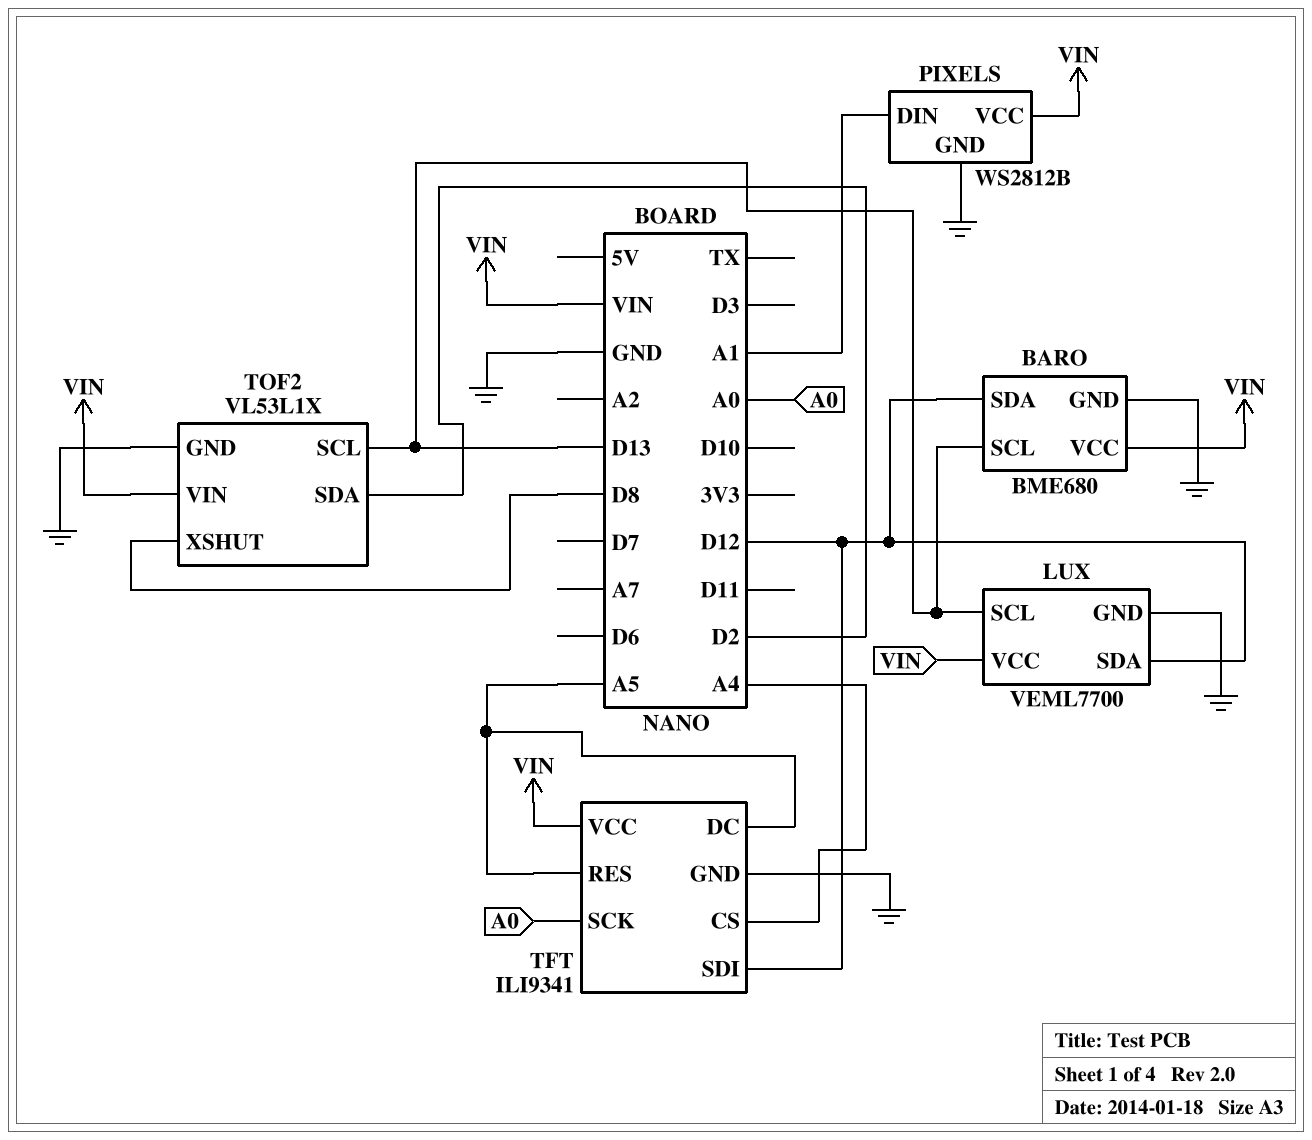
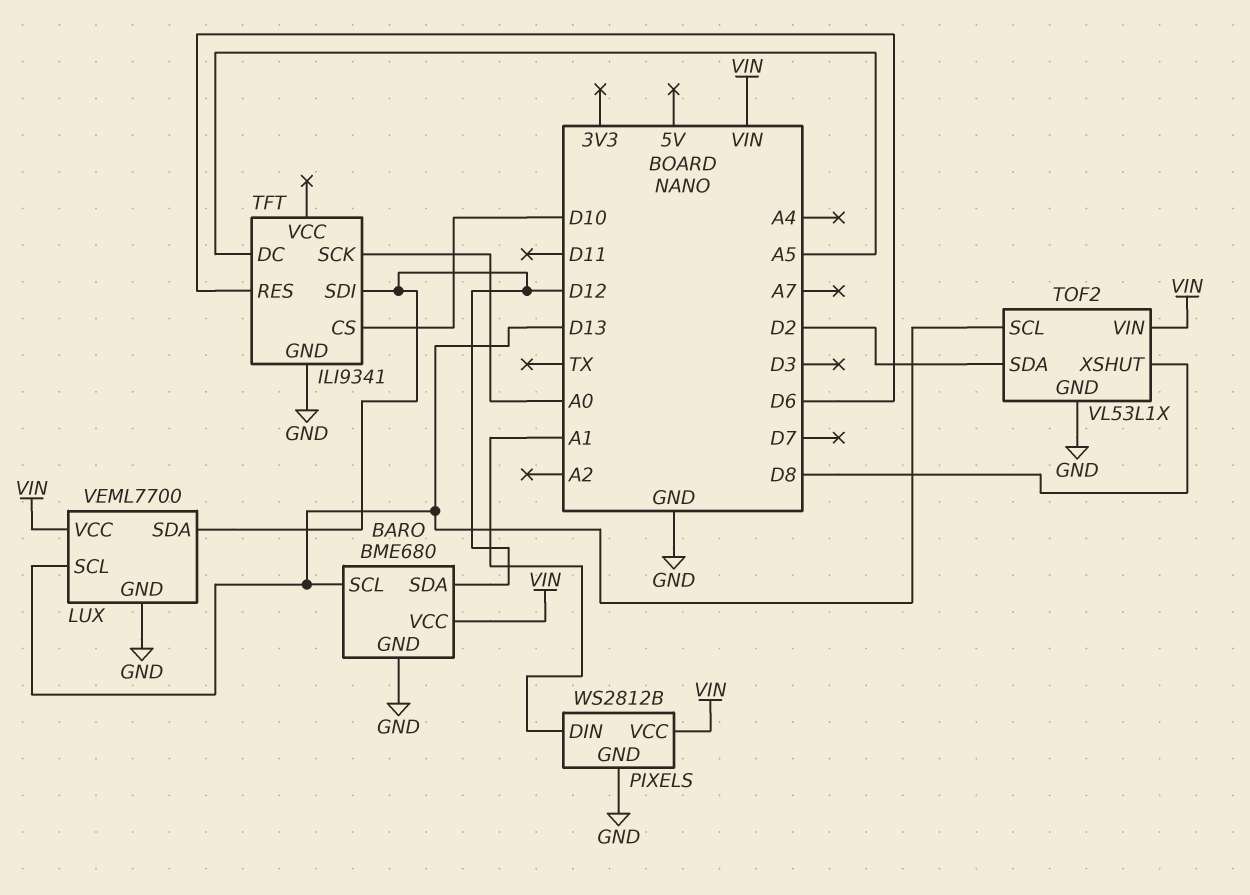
TFT pin CS: A4 -> D10
TFT pin RES: A5 -> D6
TFT pin VCC: VIN -> none

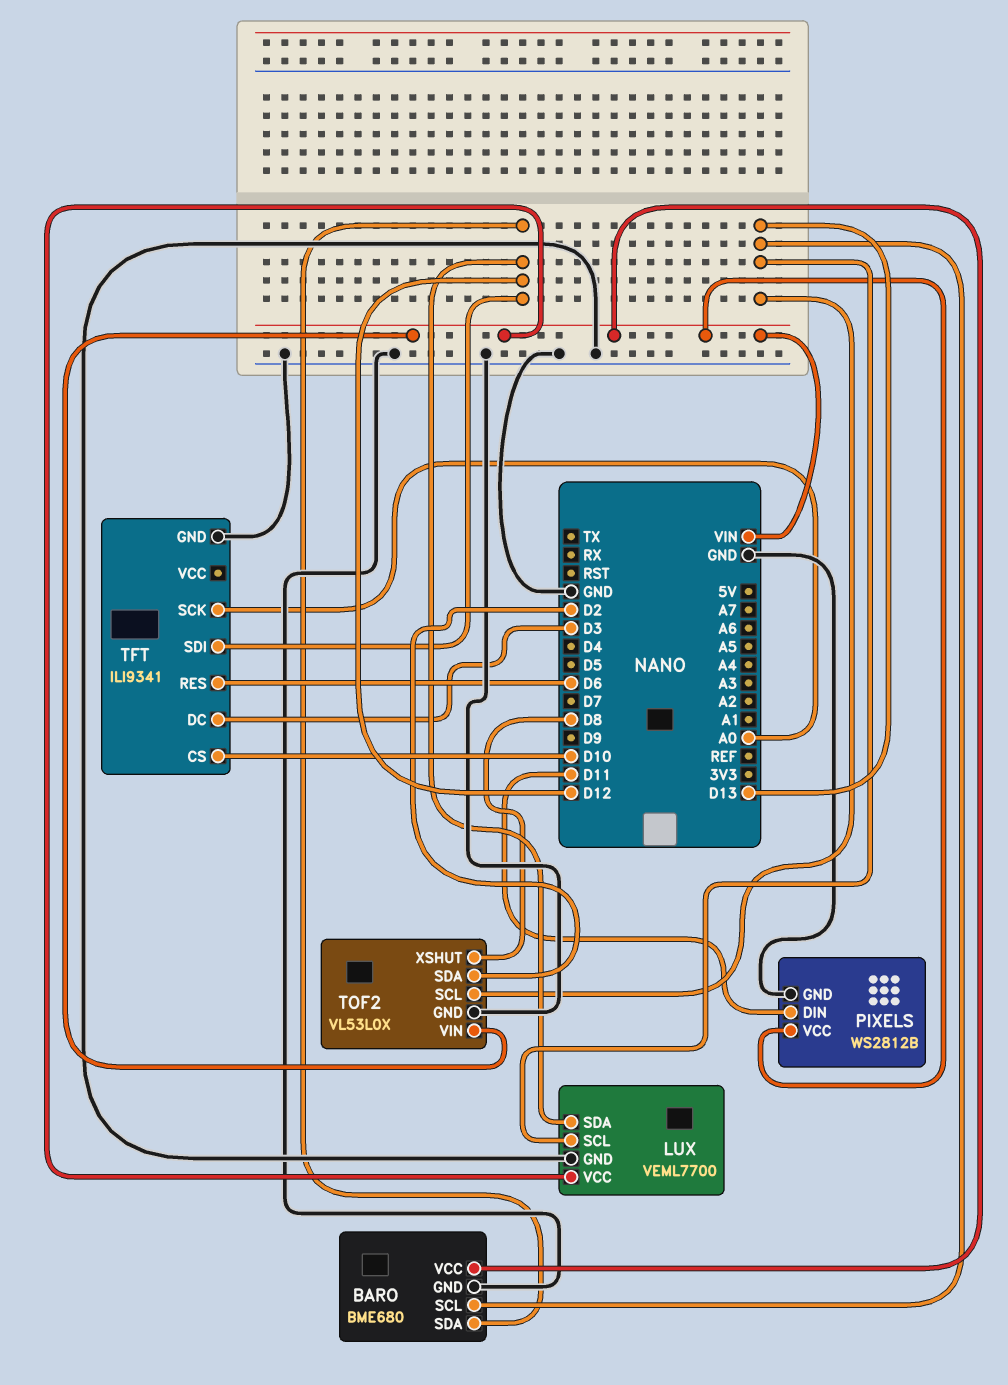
PIXELS pin DIN: A1 -> D11
TFT pin DC: A5 -> D3
TOF2: VL53L1X -> VL53L0X

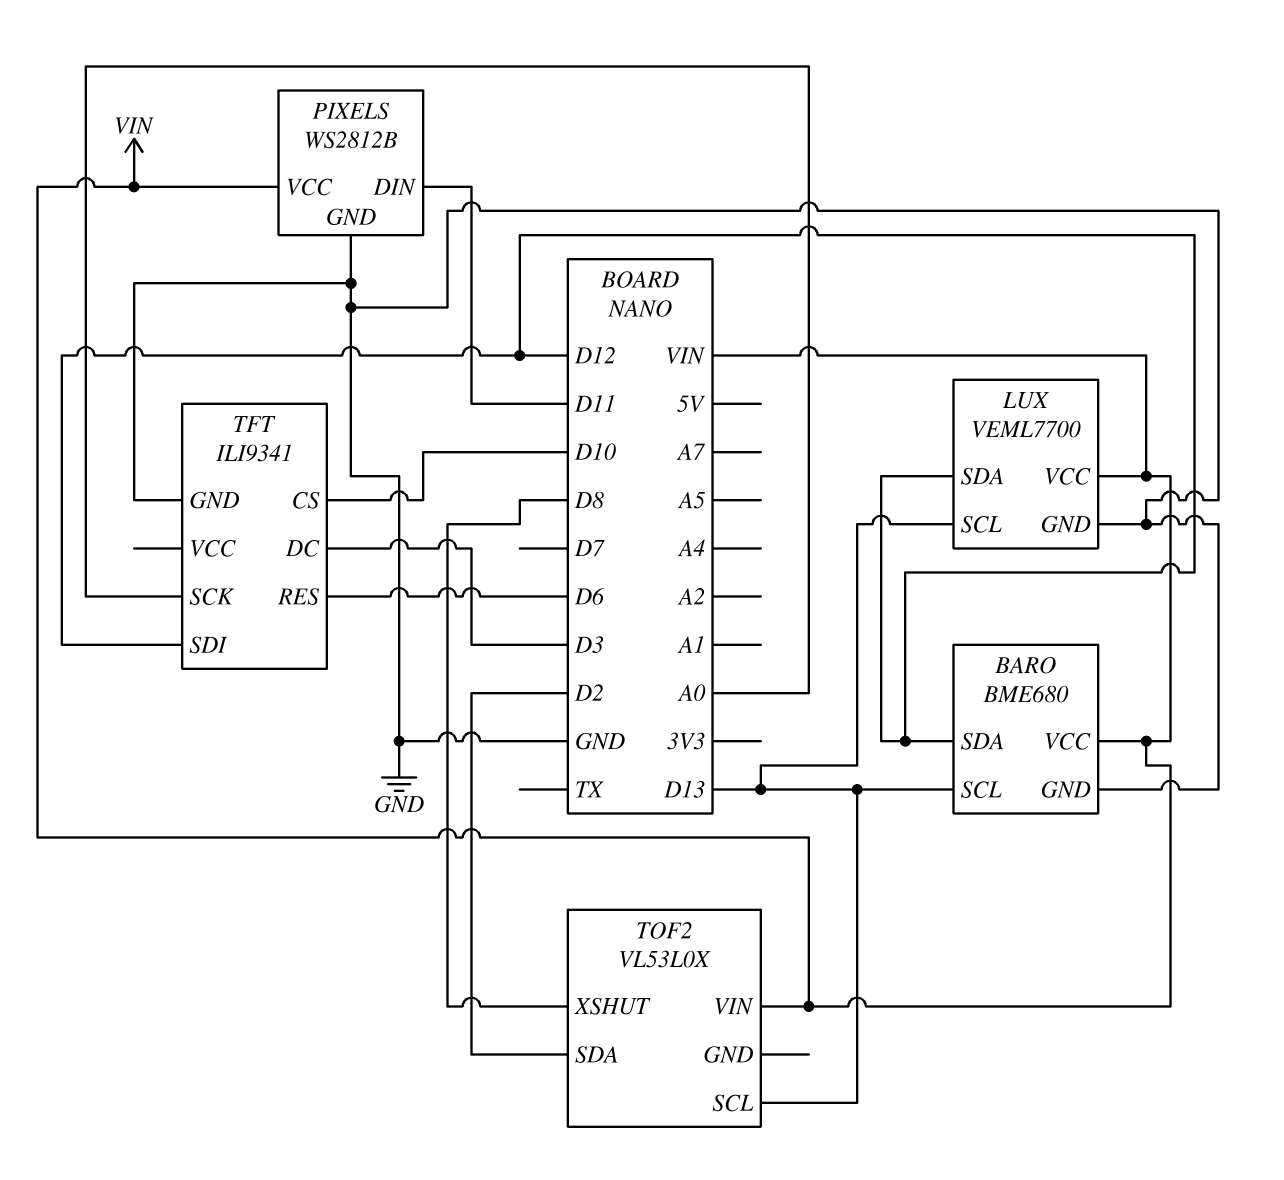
TOF2 pin GND: GND -> none

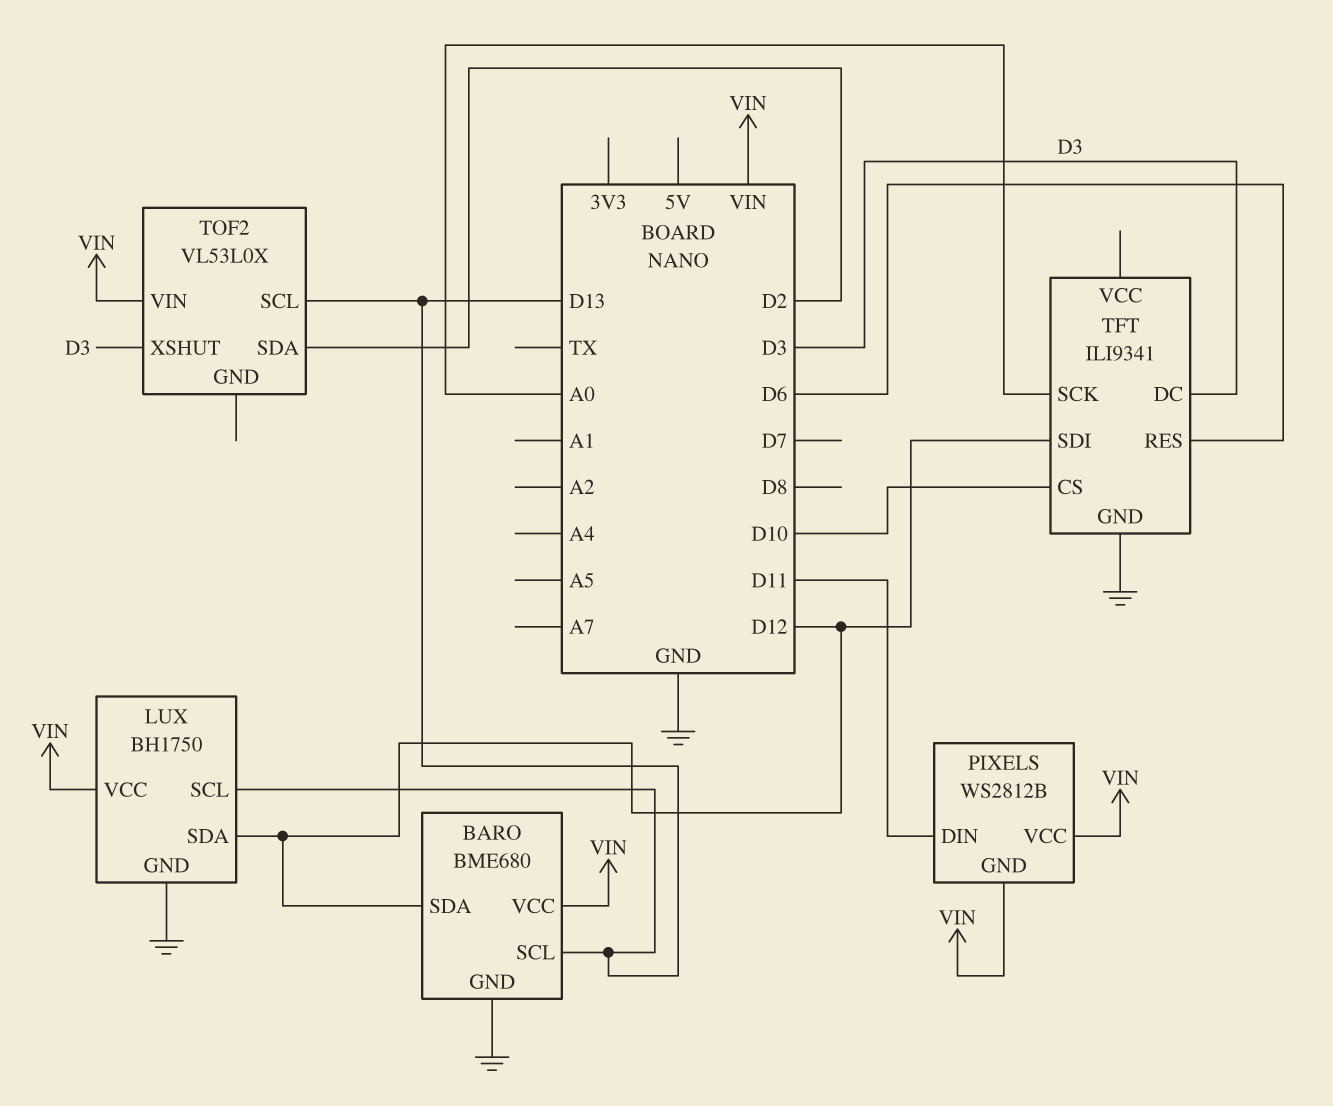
LUX: VEML7700 -> BH1750
PIXELS pin GND: GND -> VIN
TOF2 pin XSHUT: D8 -> D3

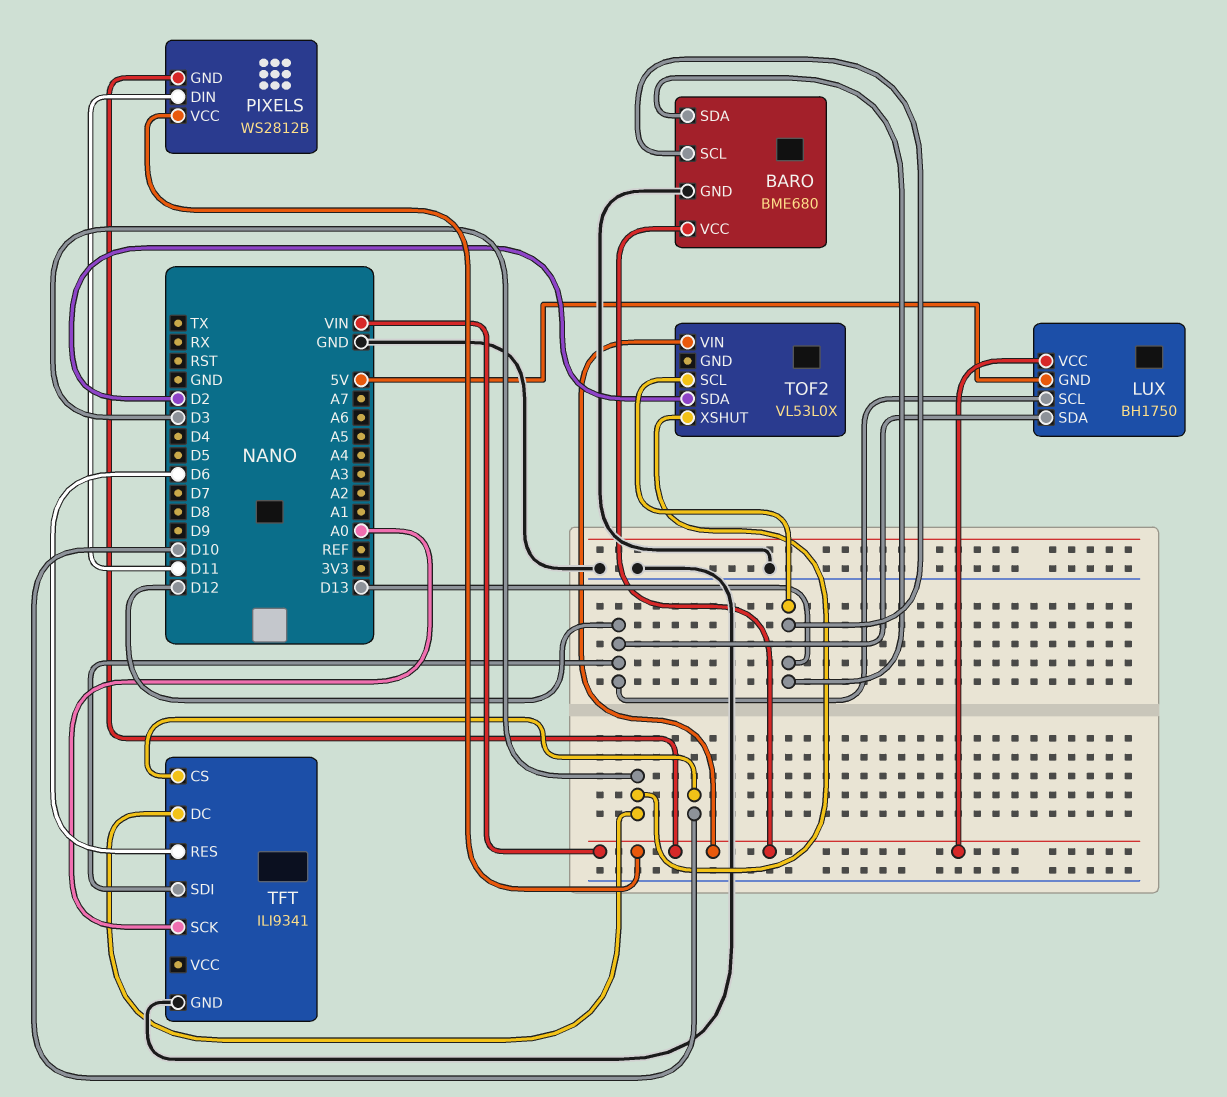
BARO pin SDA: D12 -> D13
LUX pin GND: GND -> 5V
LUX pin SCL: D13 -> D12

